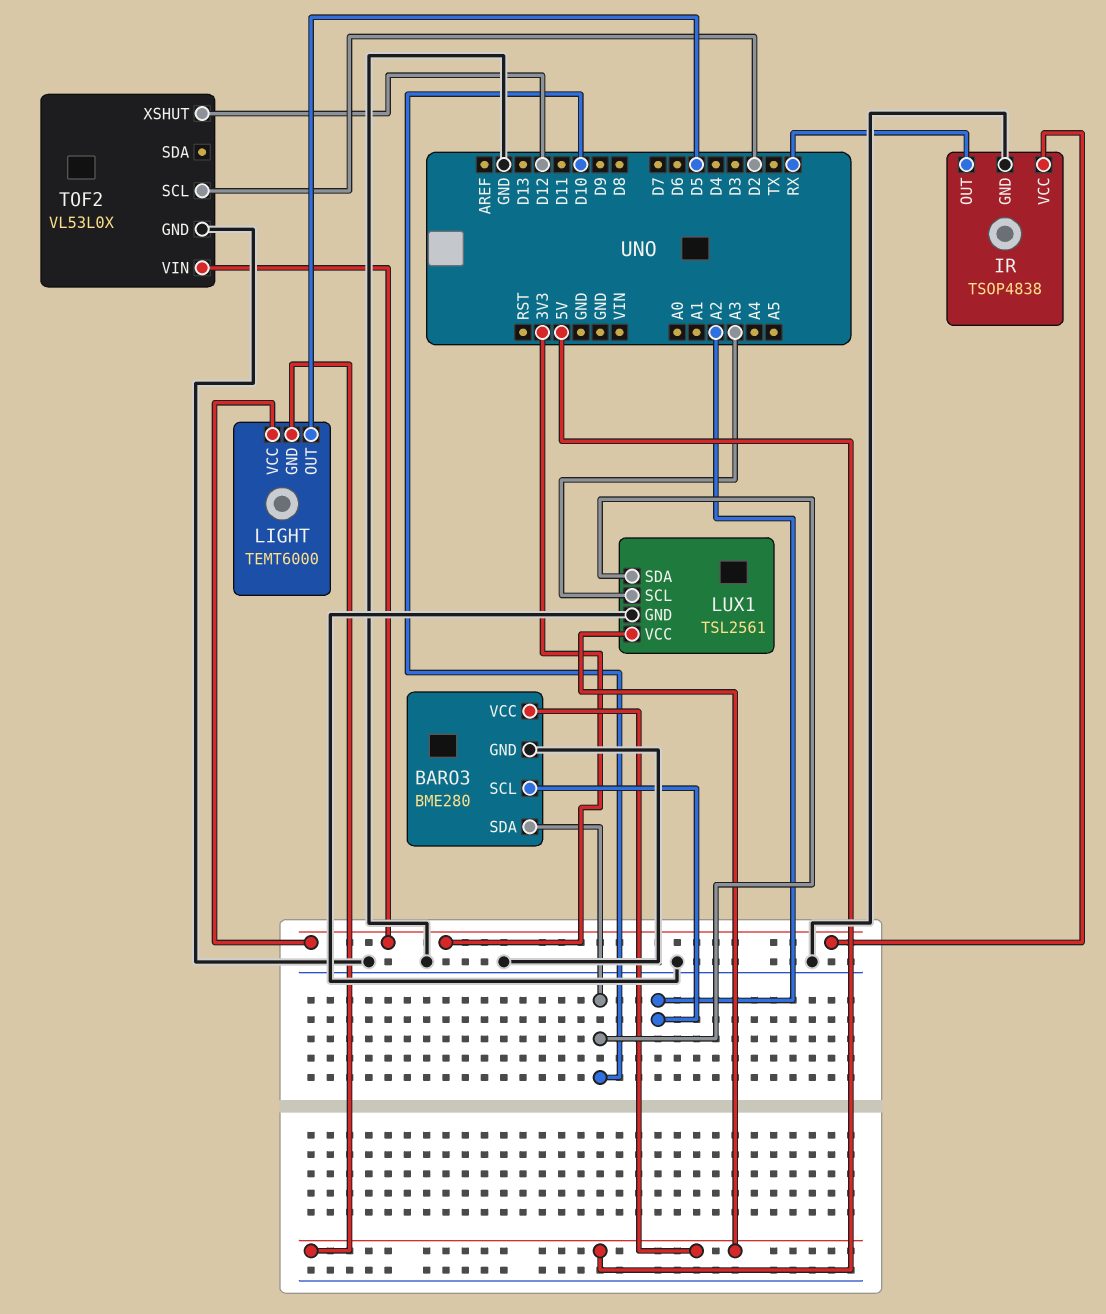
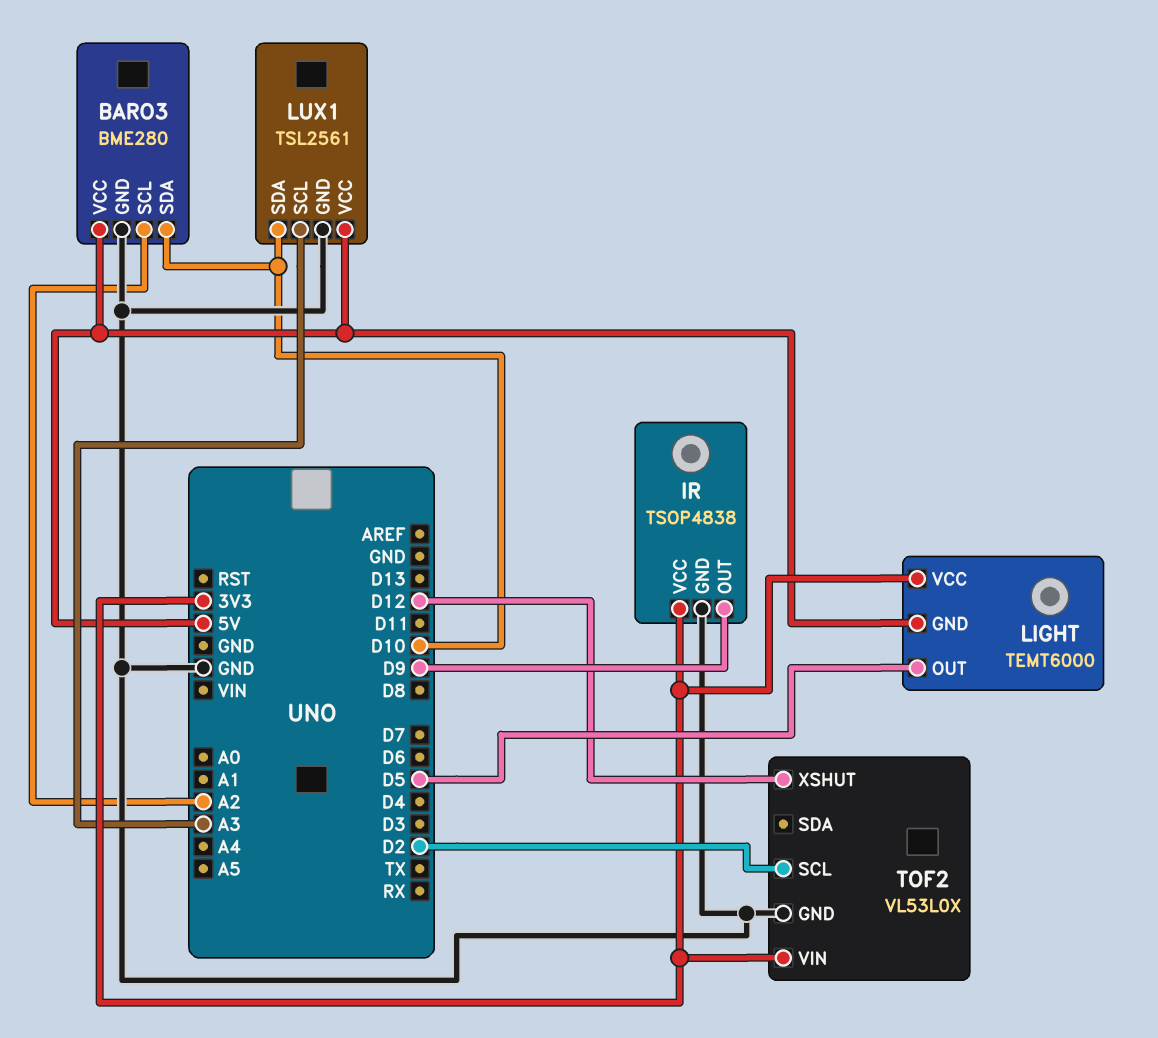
IR pin OUT: RX -> D9

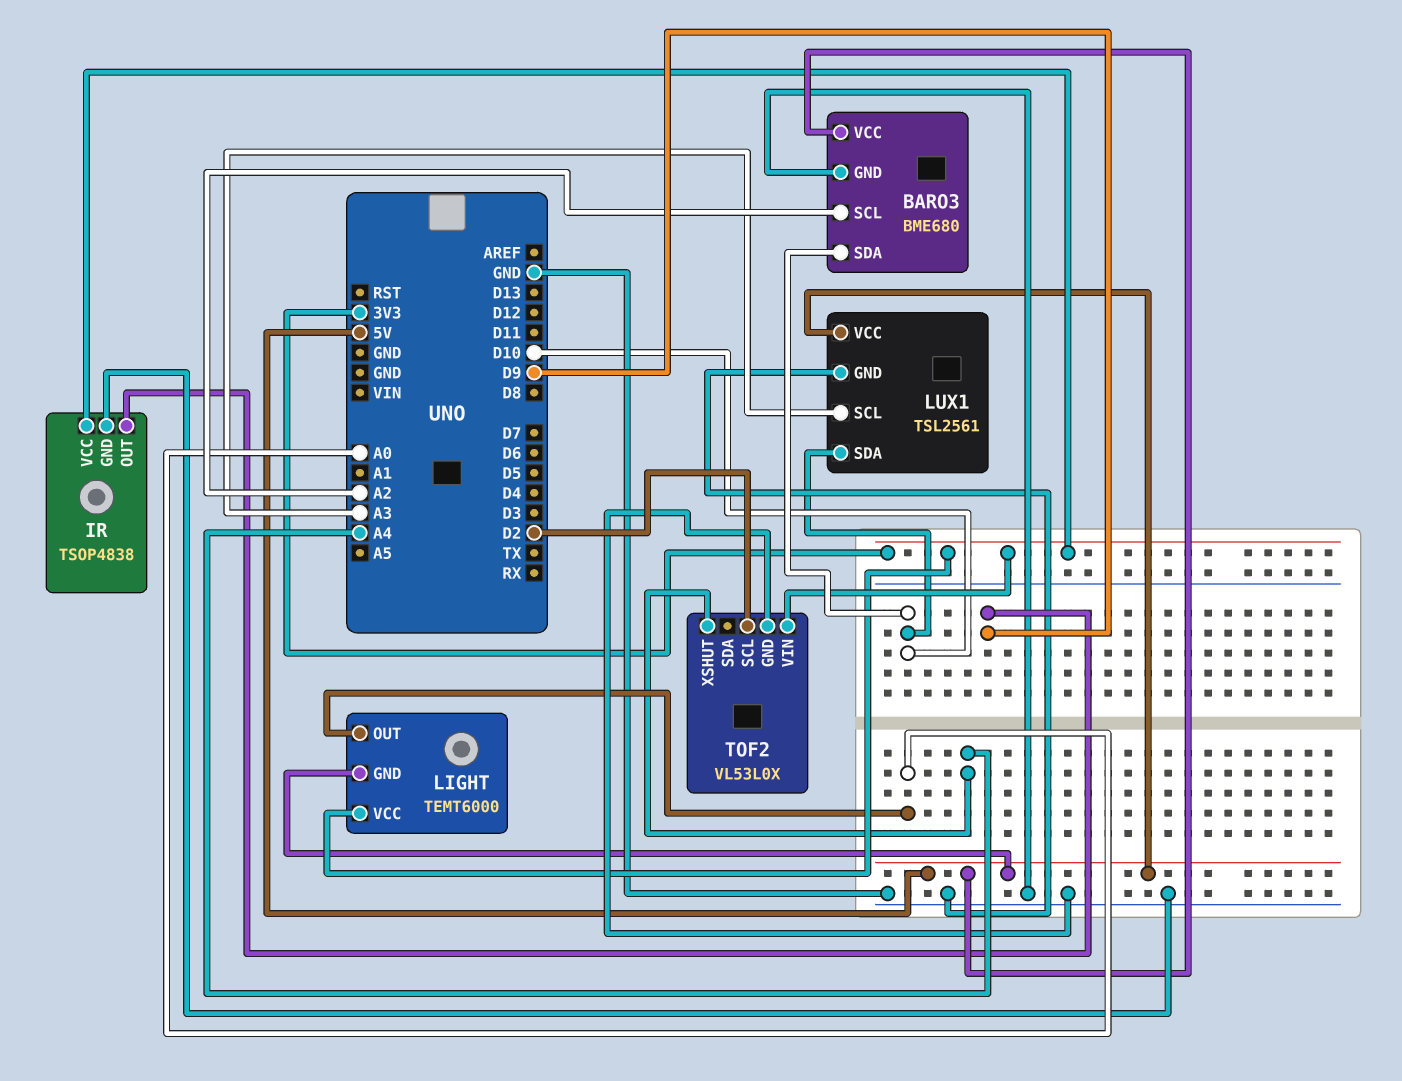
BARO3: BME280 -> BME680
LIGHT pin OUT: D5 -> A0
TOF2 pin XSHUT: D12 -> A4

